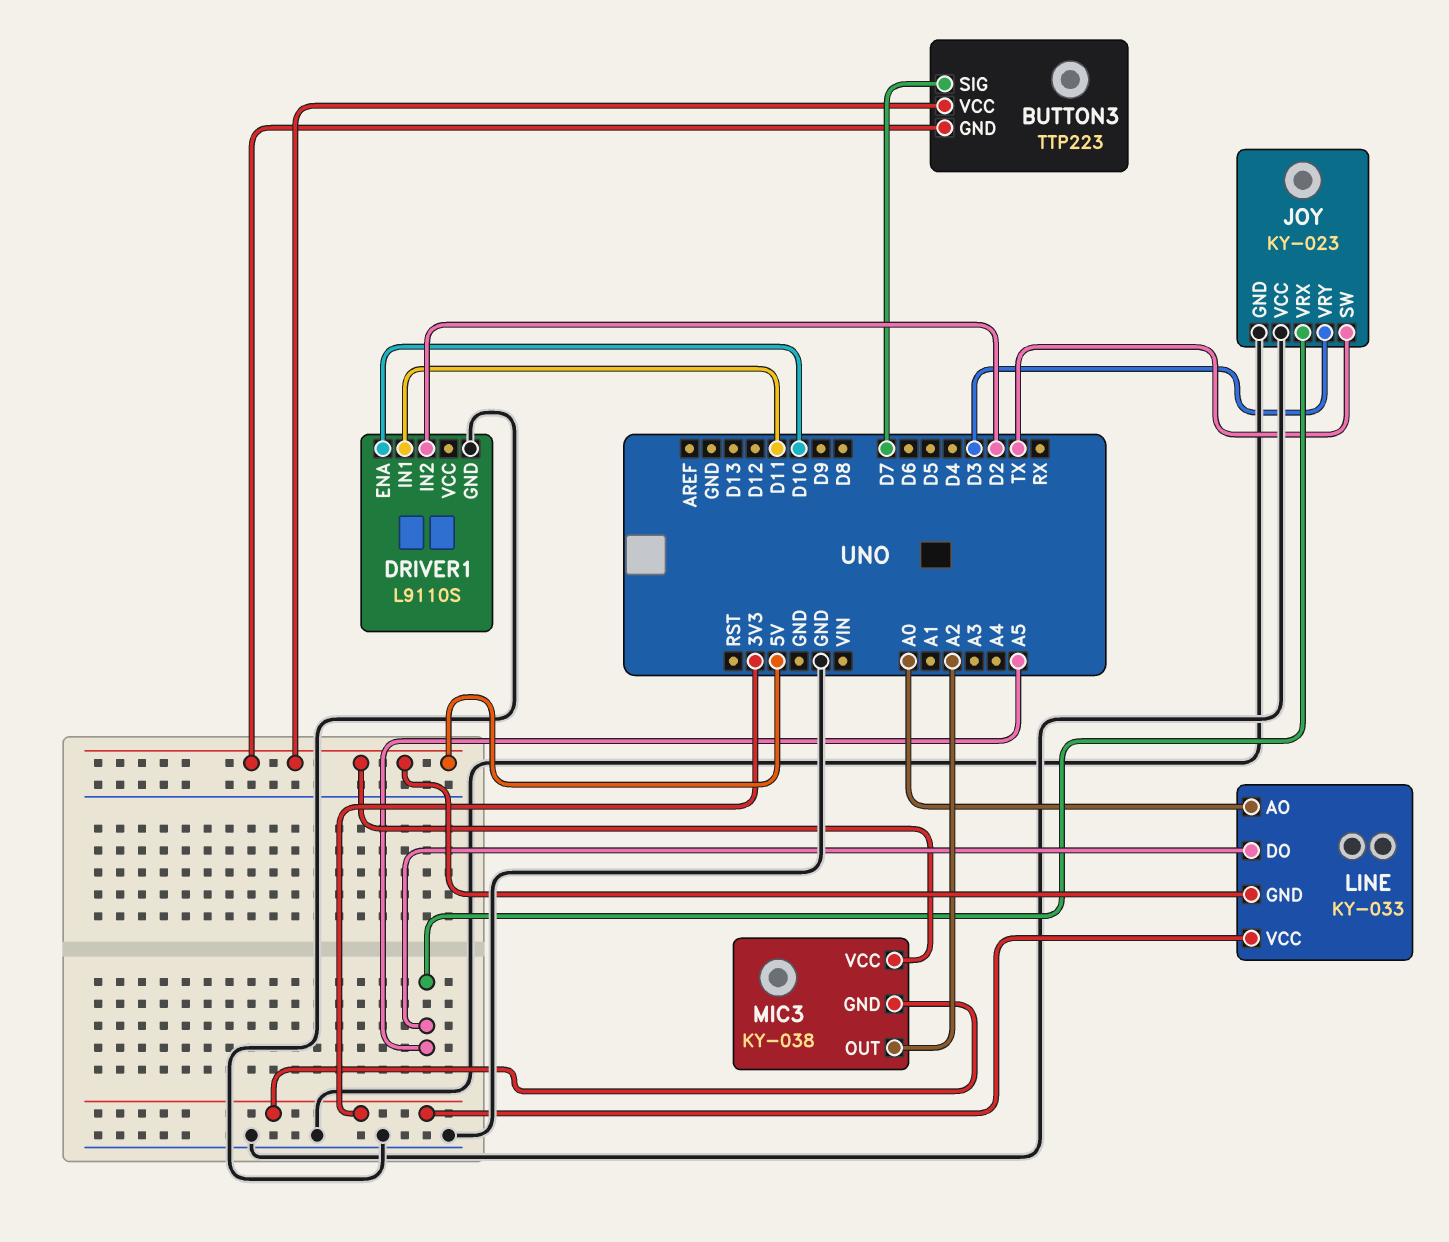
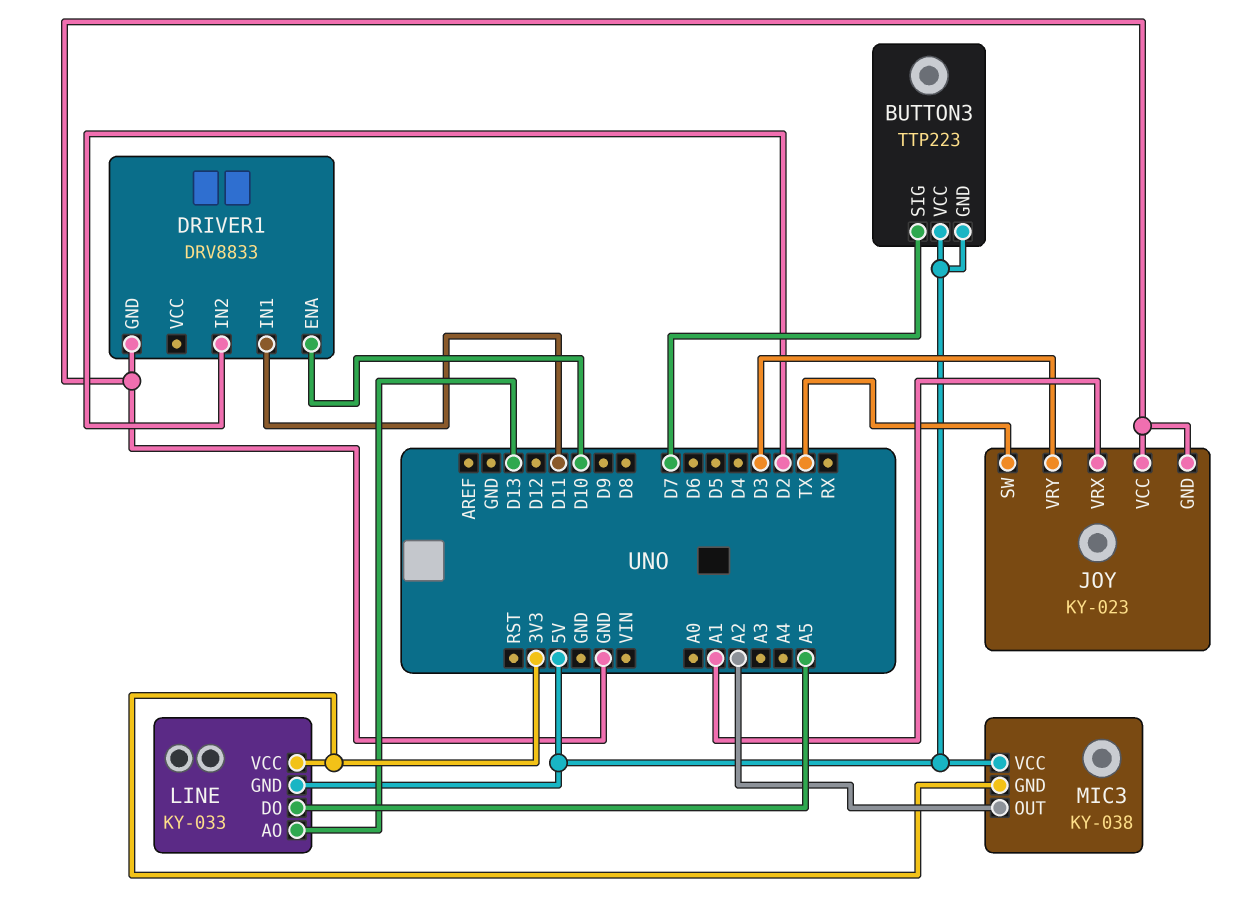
DRIVER1: L9110S -> DRV8833
JOY pin VRX: A5 -> A1
LINE pin AO: A0 -> D13

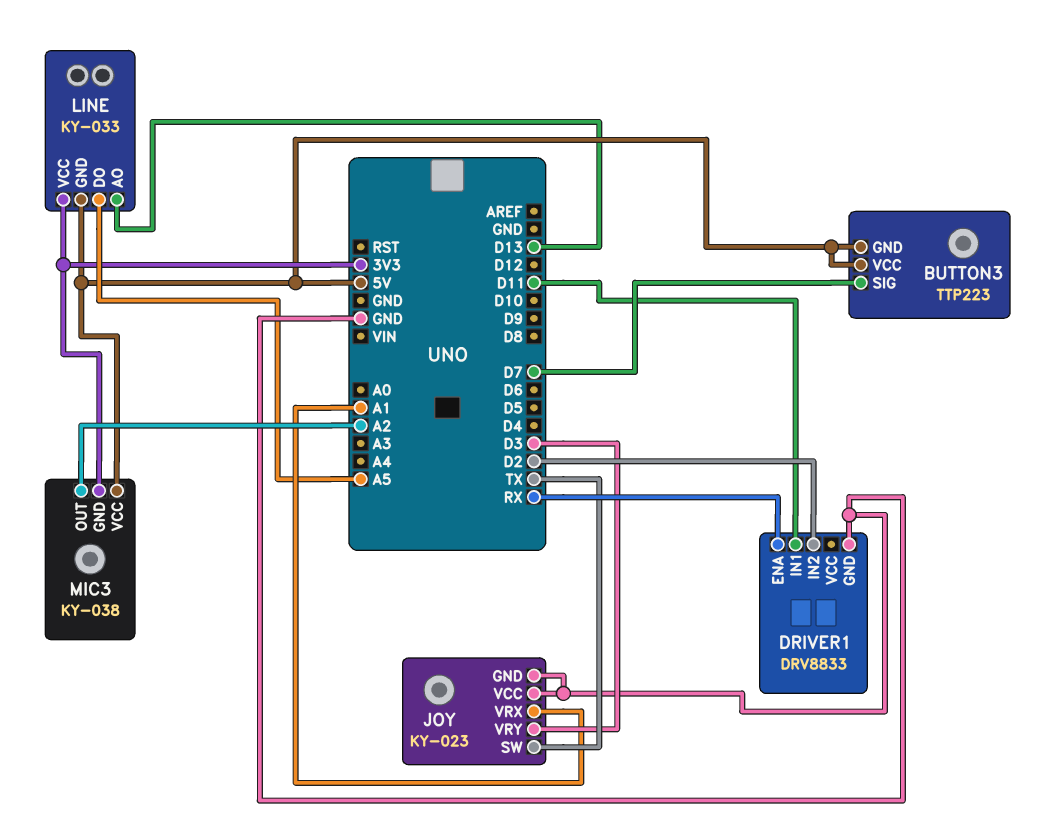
DRIVER1 pin ENA: D10 -> RX

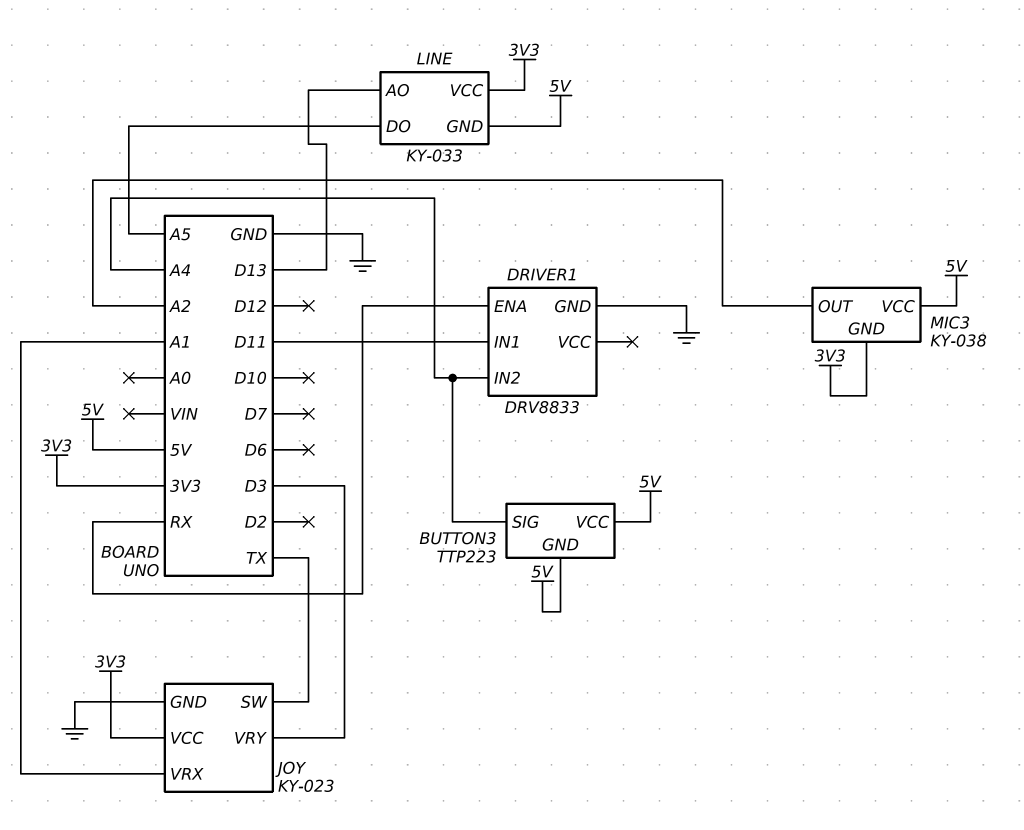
BUTTON3 pin SIG: D7 -> A4
DRIVER1 pin IN2: D2 -> A4
JOY pin VCC: GND -> 3V3

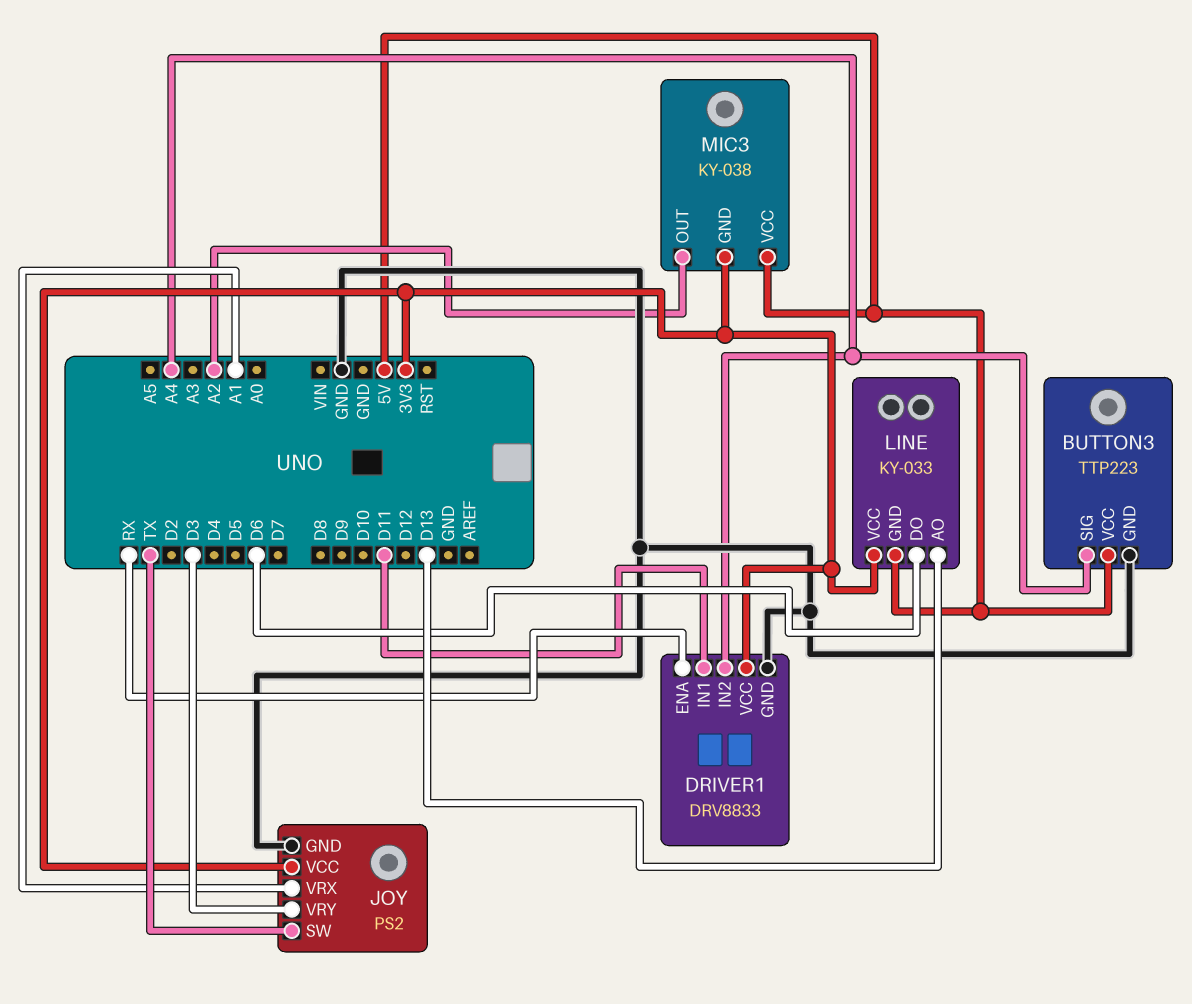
BUTTON3 pin GND: 5V -> GND
DRIVER1 pin VCC: none -> 3V3
JOY: KY-023 -> PS2
LINE pin DO: A5 -> D6

